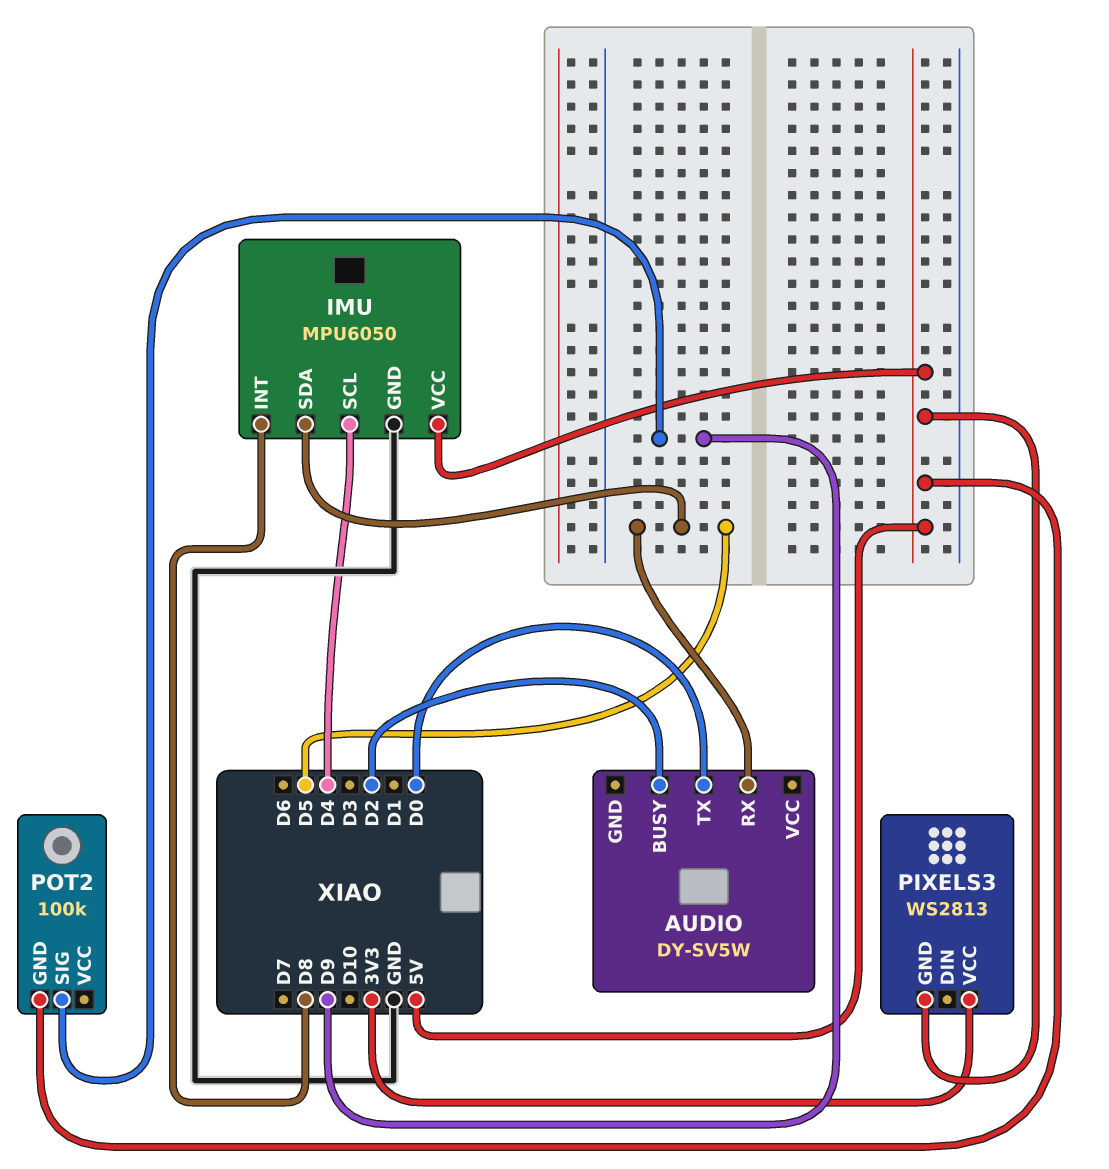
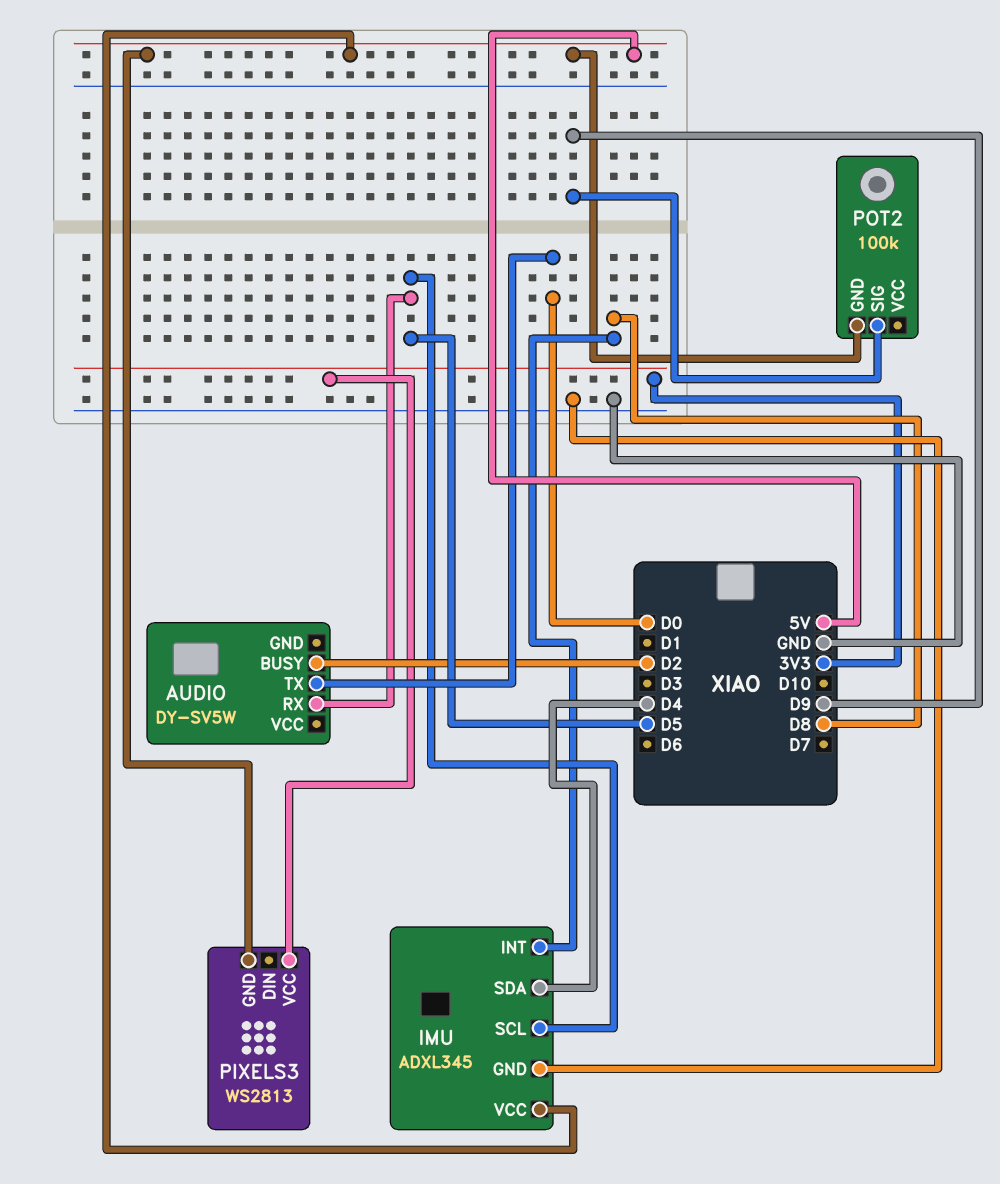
IMU: MPU6050 -> ADXL345
IMU pin SCL: D4 -> D5
IMU pin SDA: D5 -> D4

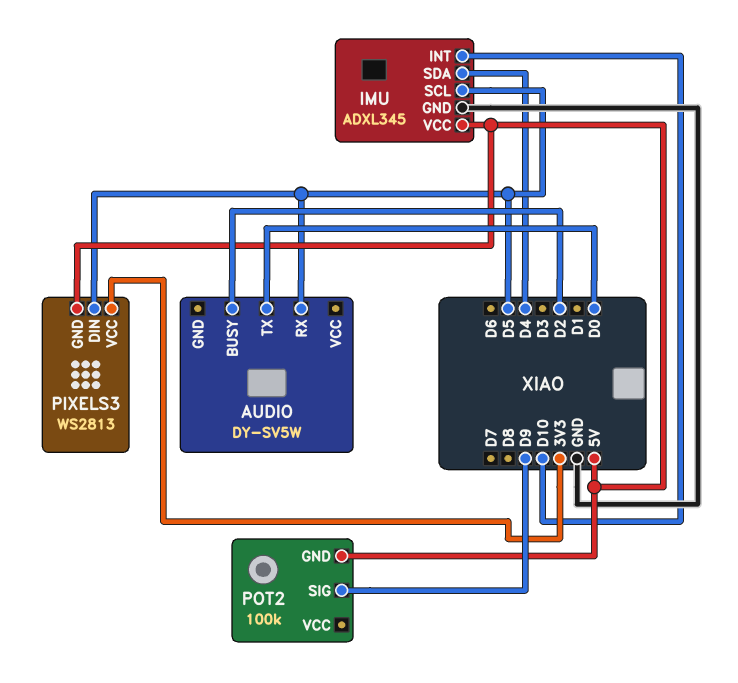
IMU pin INT: D8 -> D10
PIXELS3 pin DIN: none -> D5

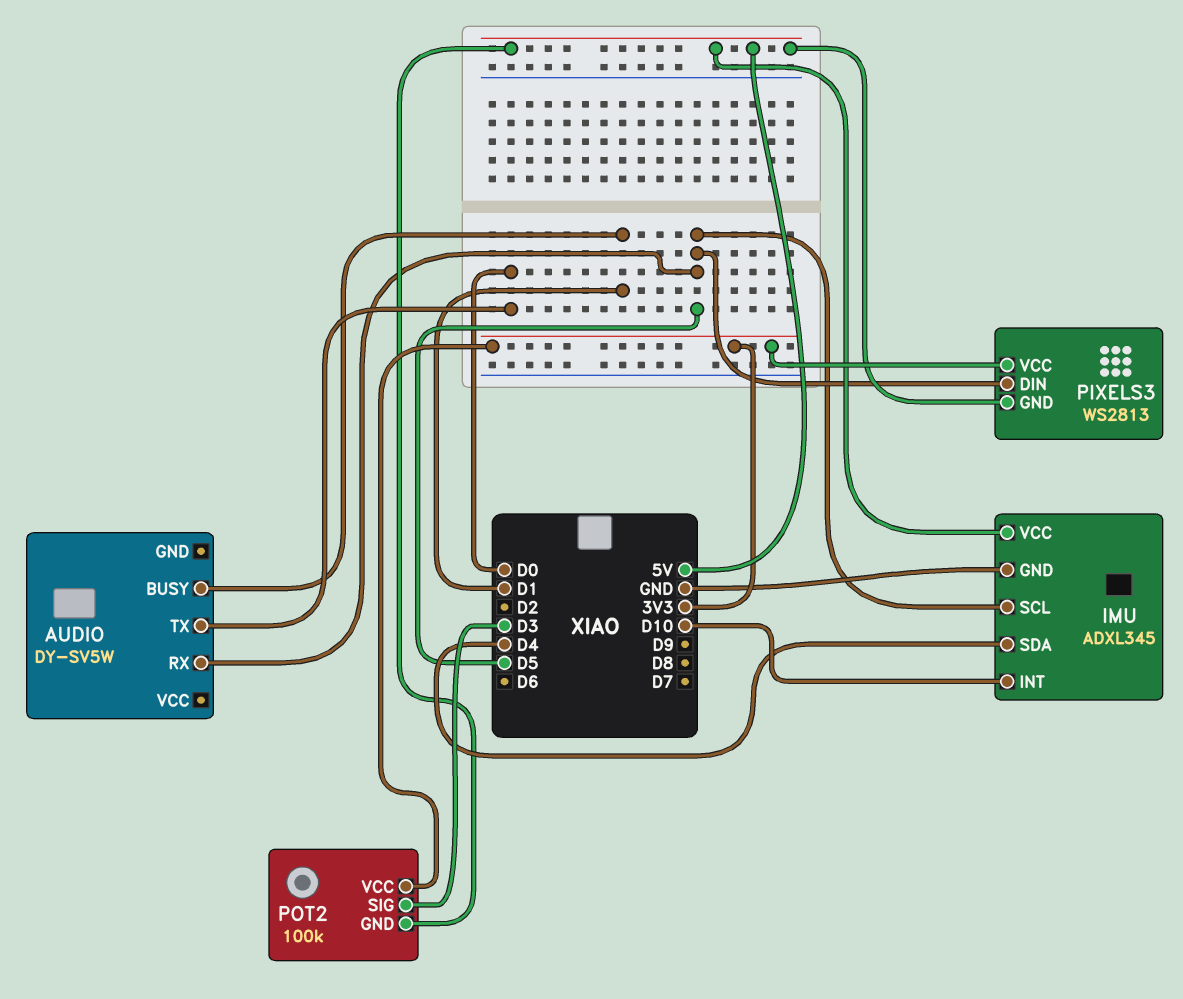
AUDIO pin BUSY: D2 -> D1
POT2 pin SIG: D9 -> D3
POT2 pin VCC: none -> 3V3

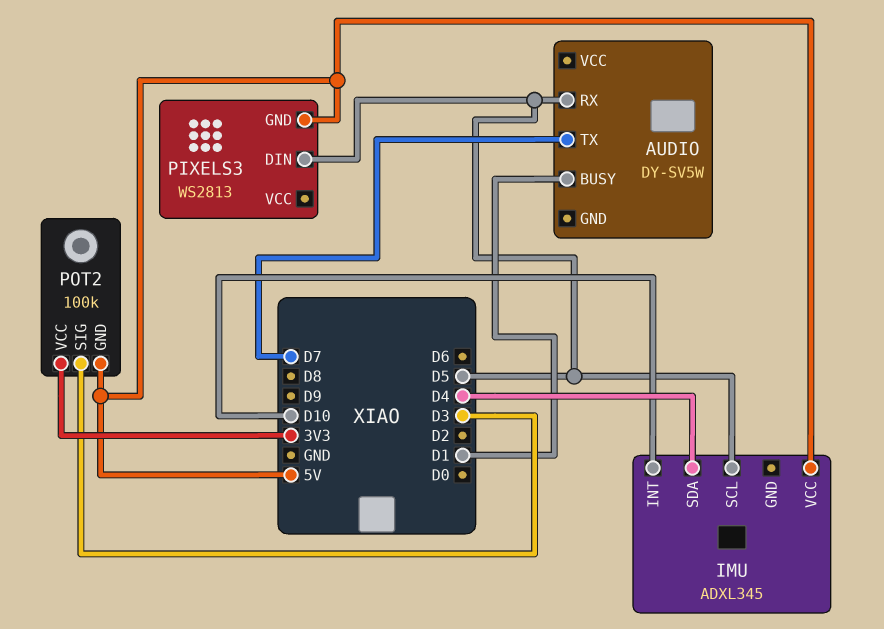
AUDIO pin TX: D0 -> D7
IMU pin GND: GND -> none
PIXELS3 pin VCC: 3V3 -> none

